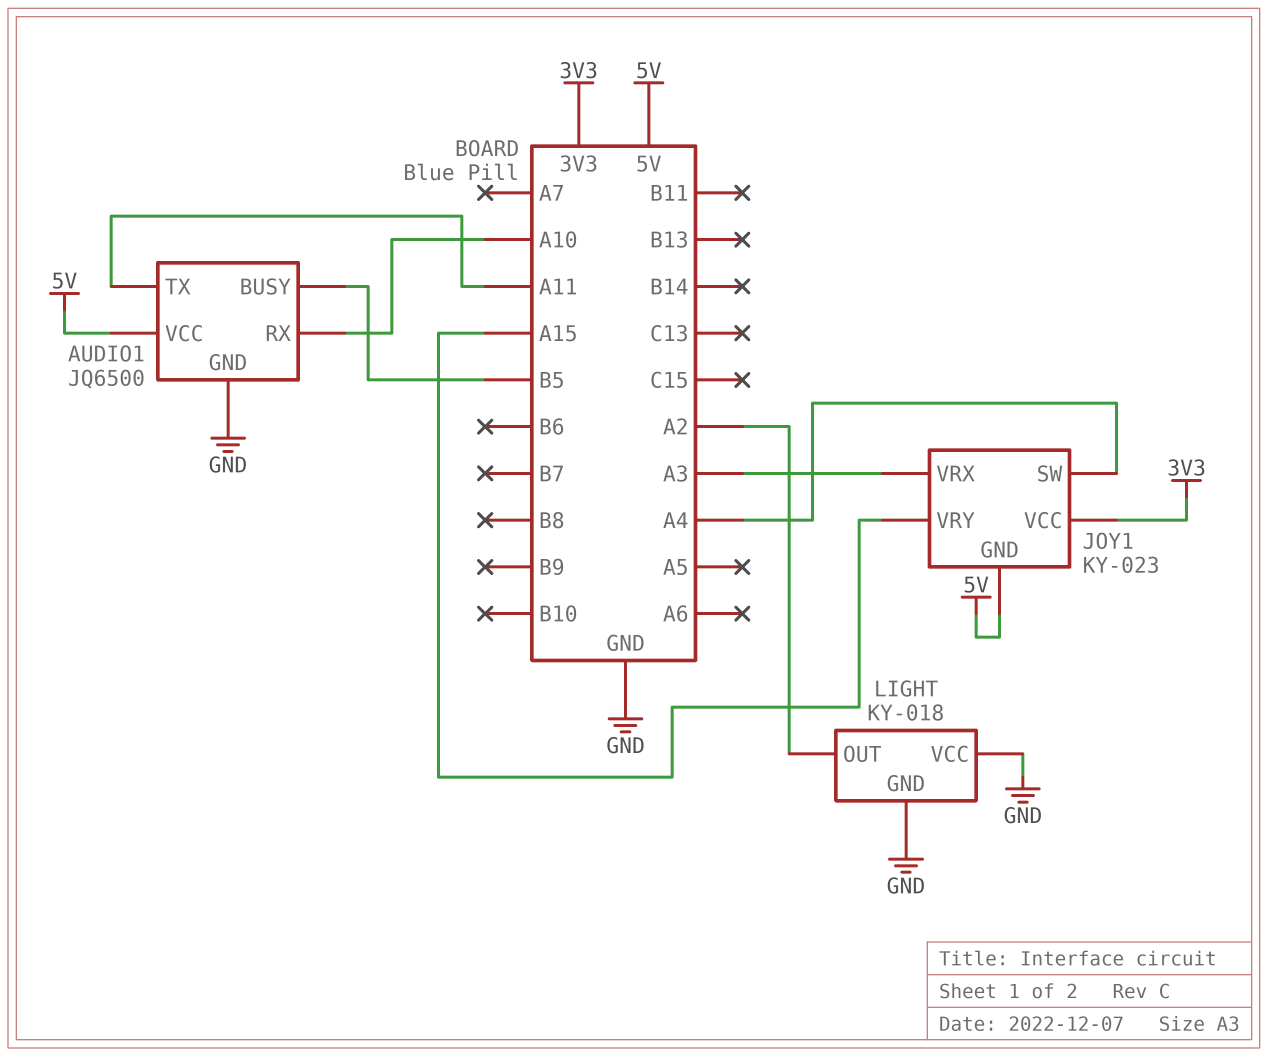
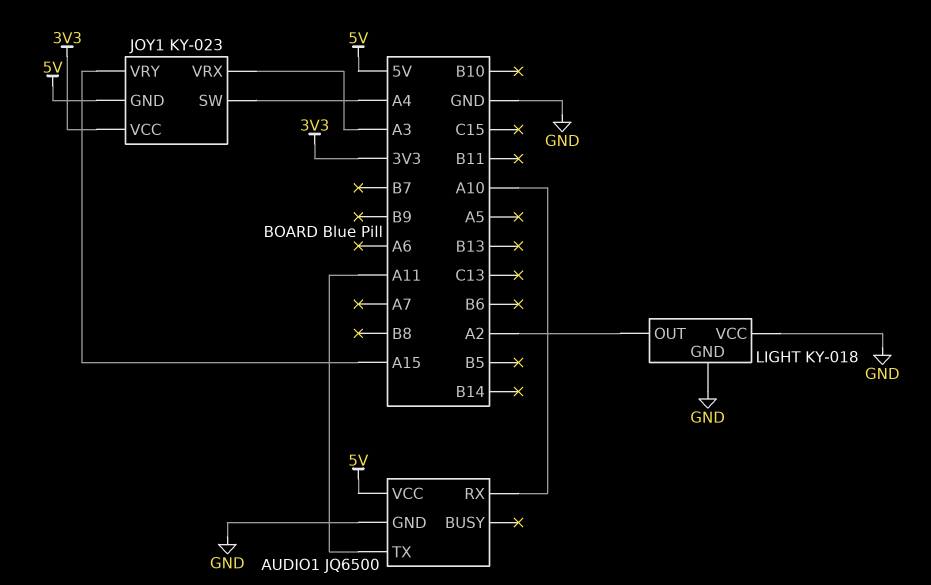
AUDIO1 pin BUSY: B5 -> none

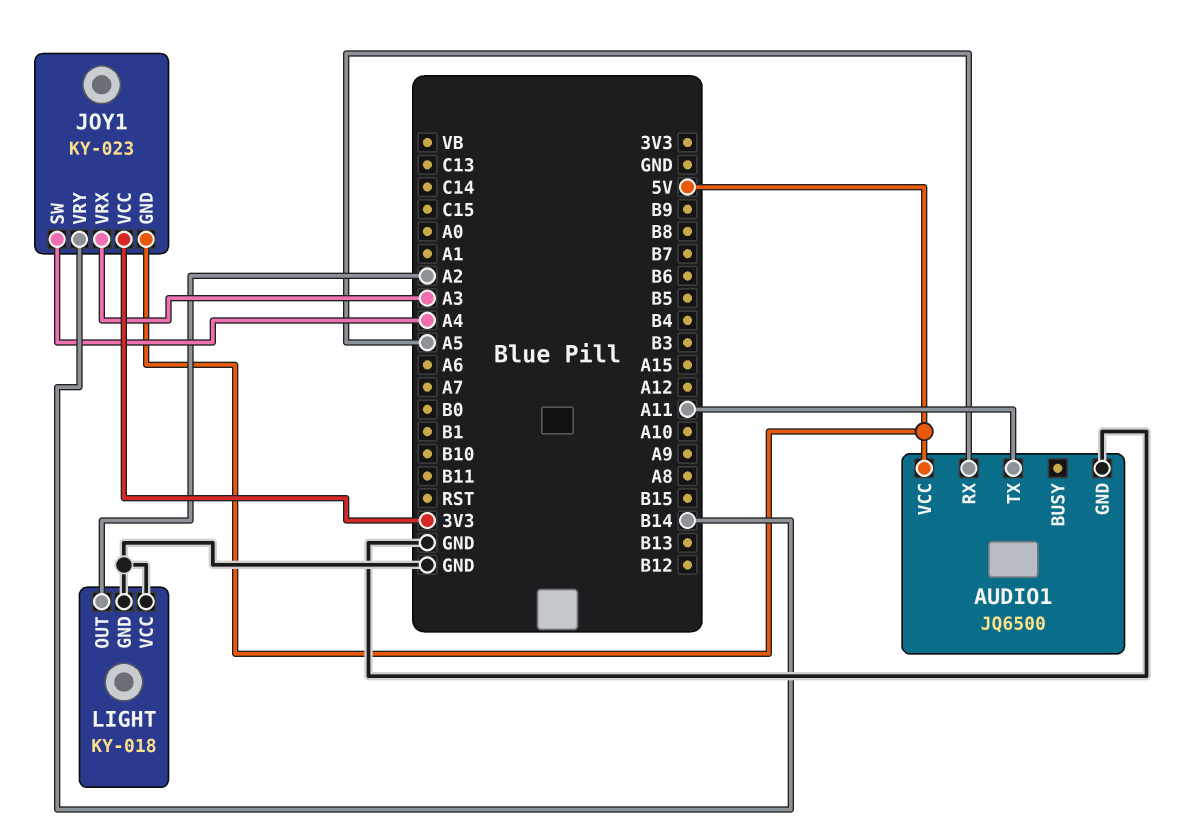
AUDIO1 pin RX: A10 -> A5
JOY1 pin VRY: A15 -> B14

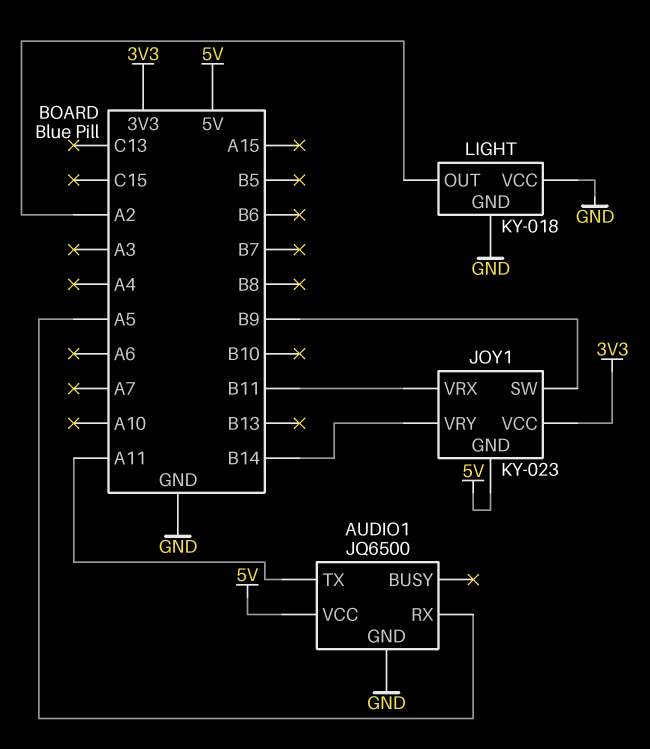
JOY1 pin SW: A4 -> B9
JOY1 pin VRX: A3 -> B11

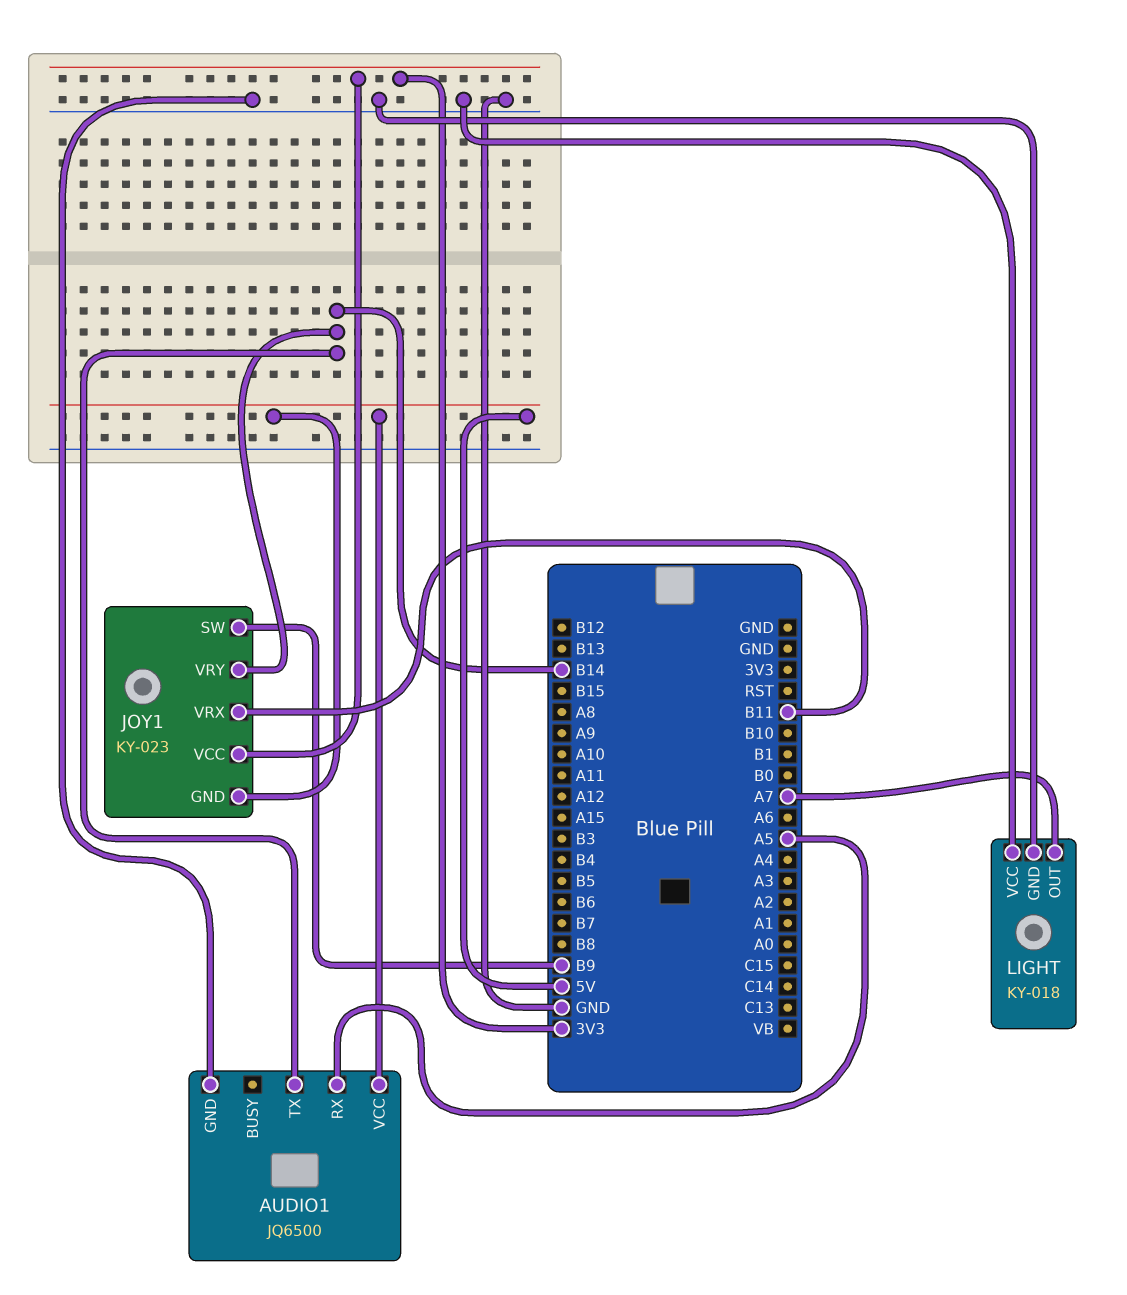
AUDIO1 pin TX: A11 -> B14
LIGHT pin OUT: A2 -> A7

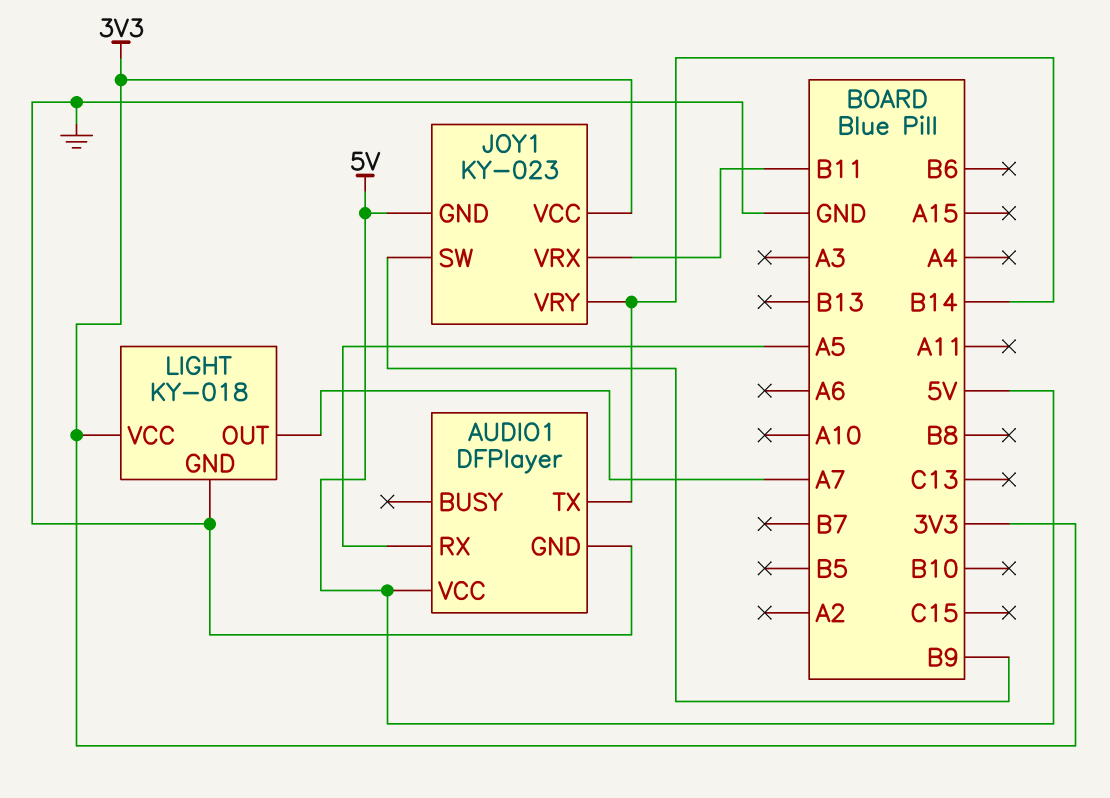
AUDIO1: JQ6500 -> DFPlayer
LIGHT pin VCC: GND -> 3V3

